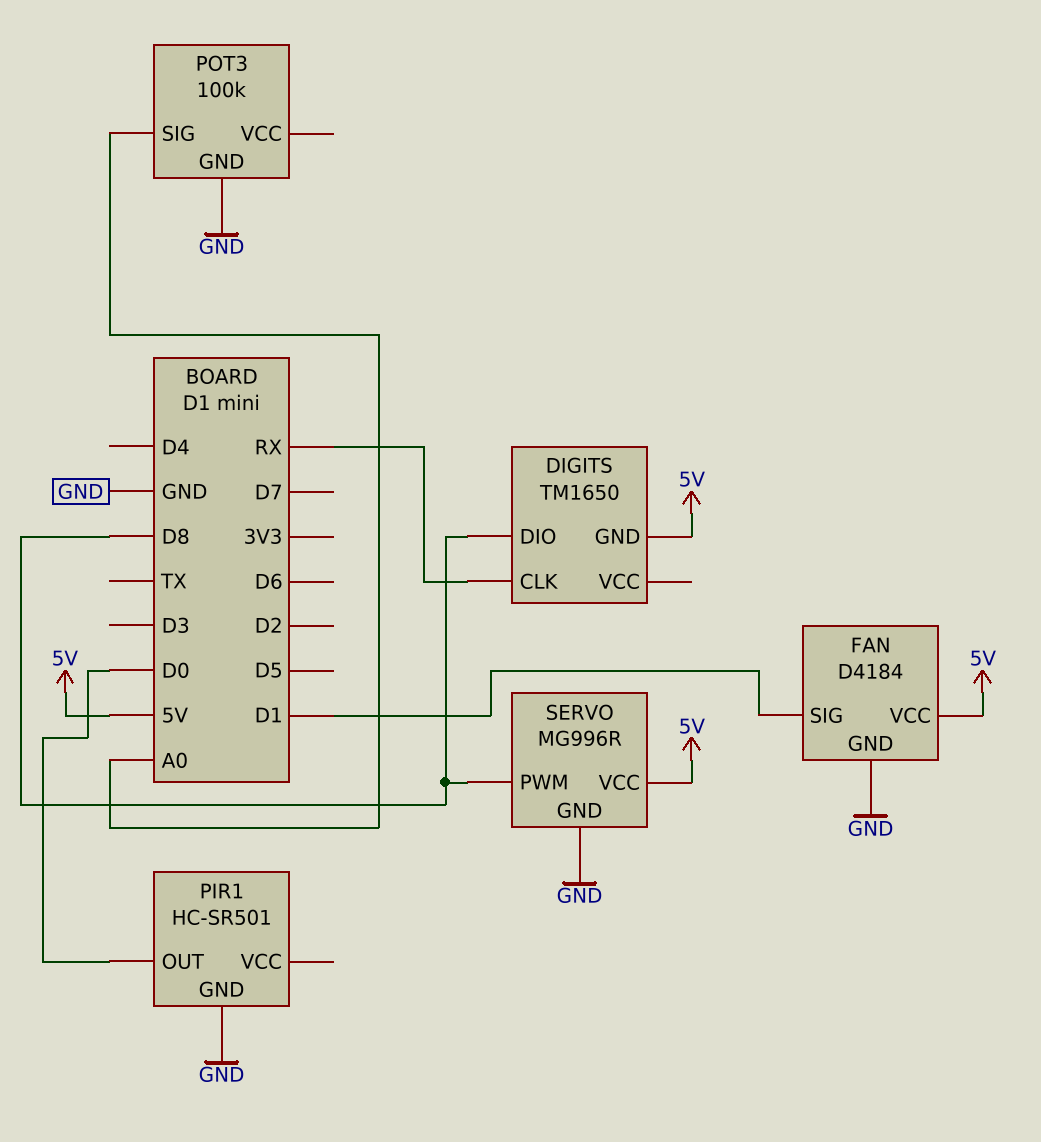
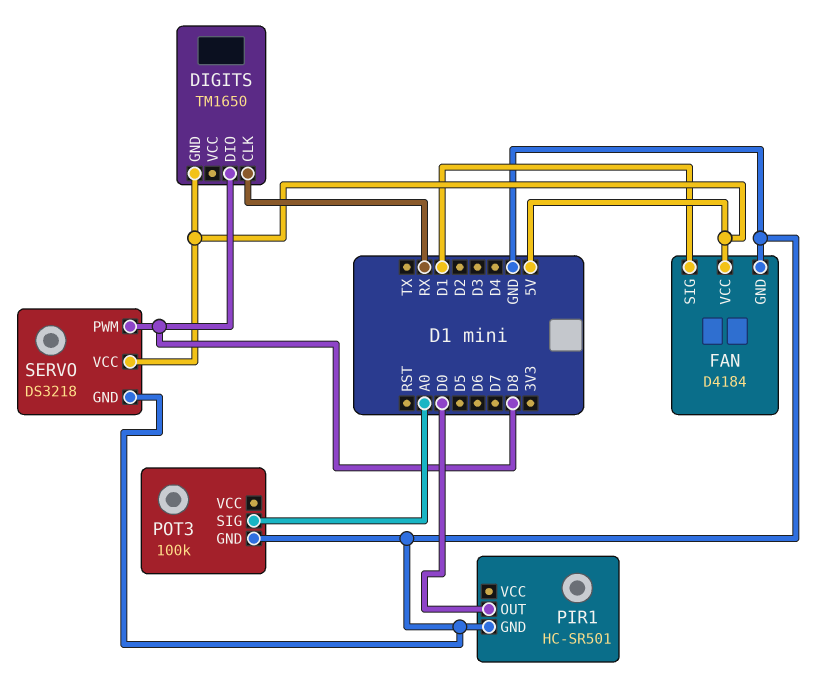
SERVO: MG996R -> DS3218

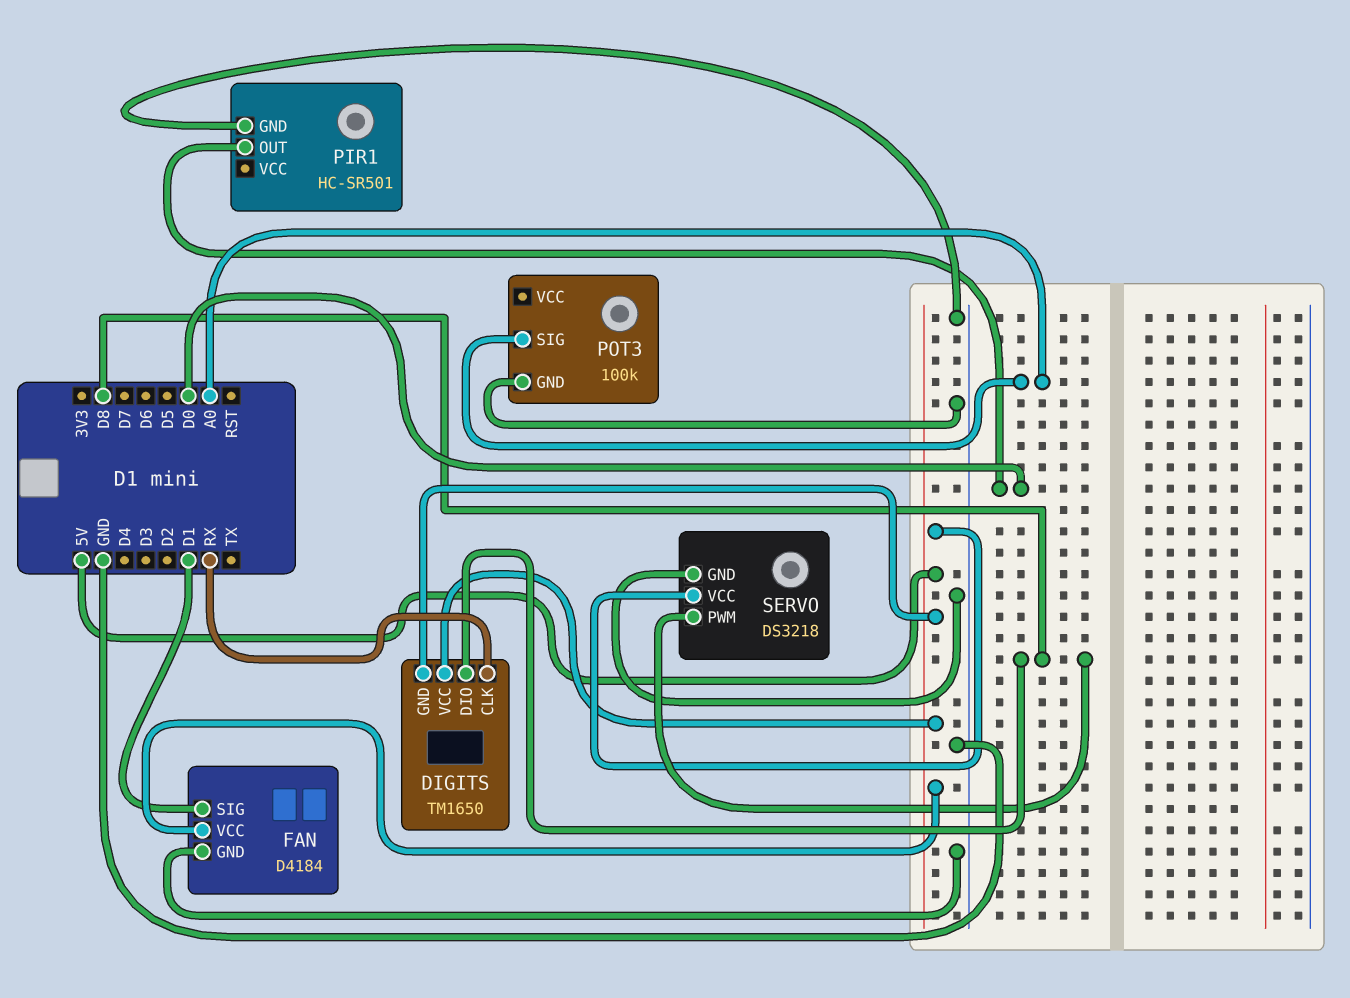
DIGITS pin VCC: none -> 5V

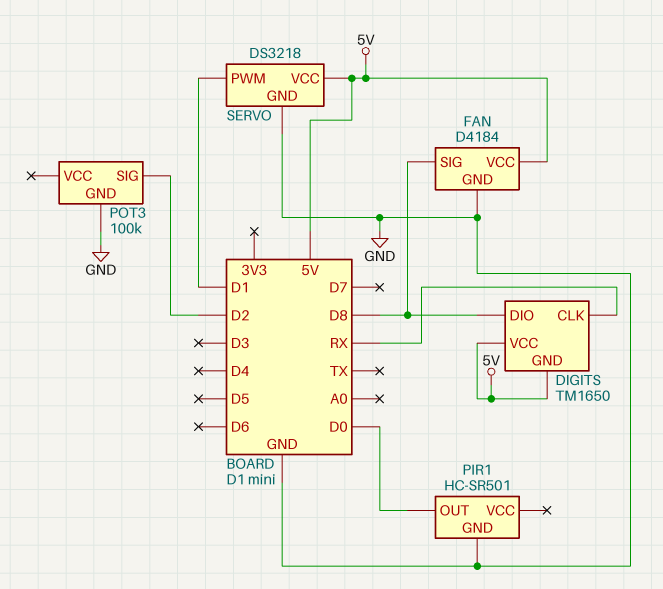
FAN pin SIG: D1 -> D8
POT3 pin SIG: A0 -> D2
SERVO pin PWM: D8 -> D1

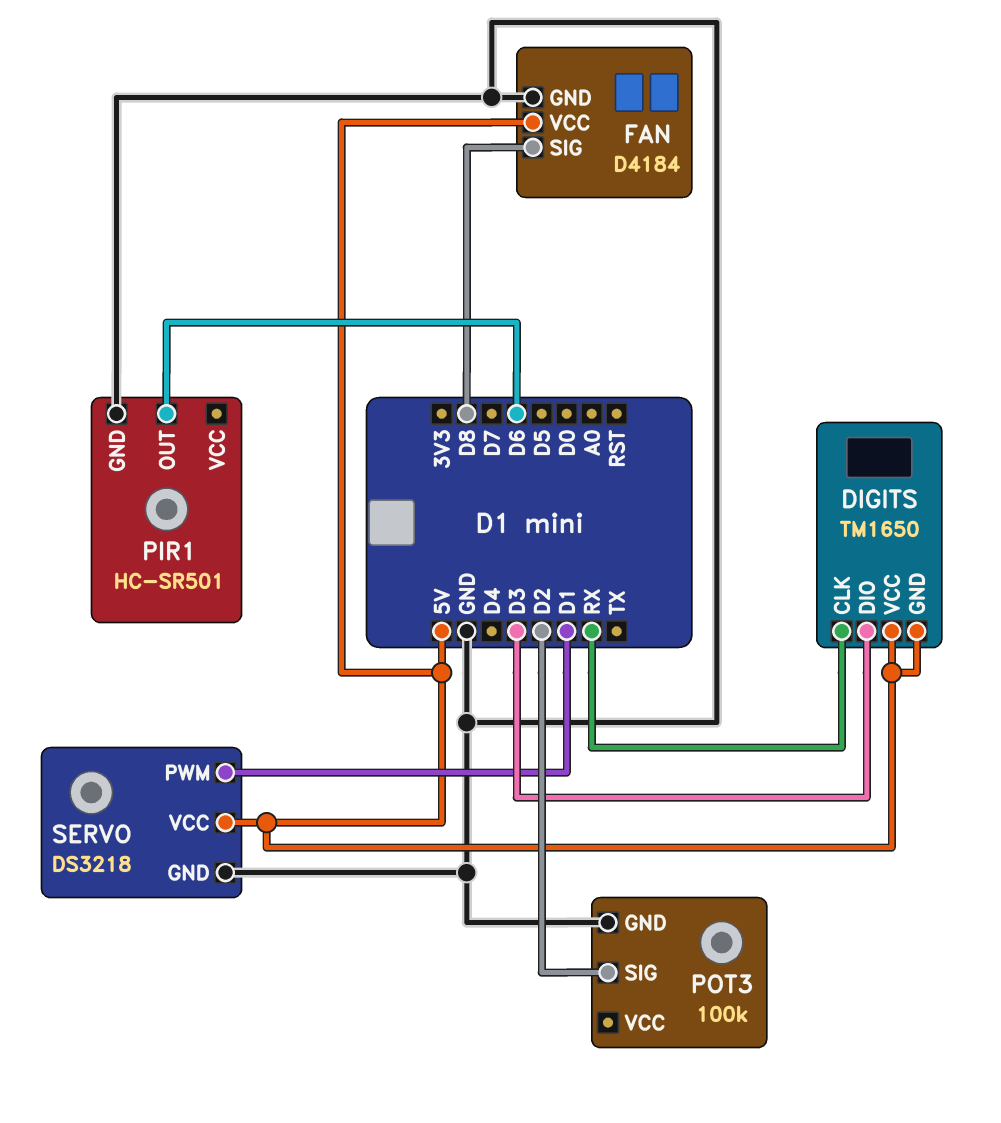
DIGITS pin DIO: D8 -> D3
PIR1 pin OUT: D0 -> D6

